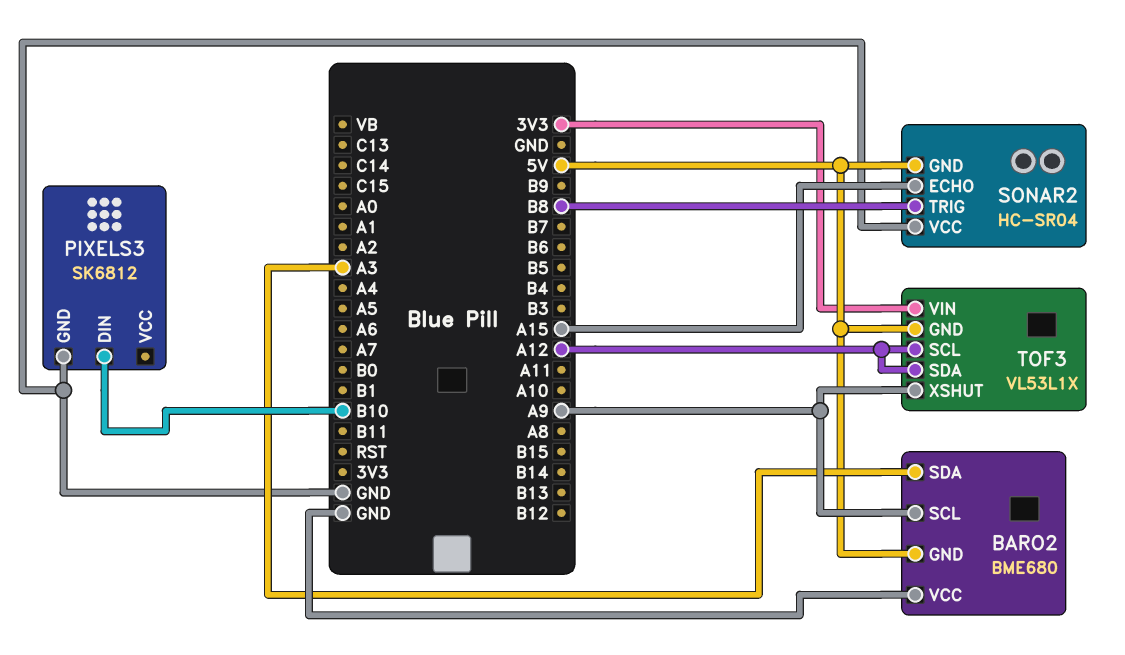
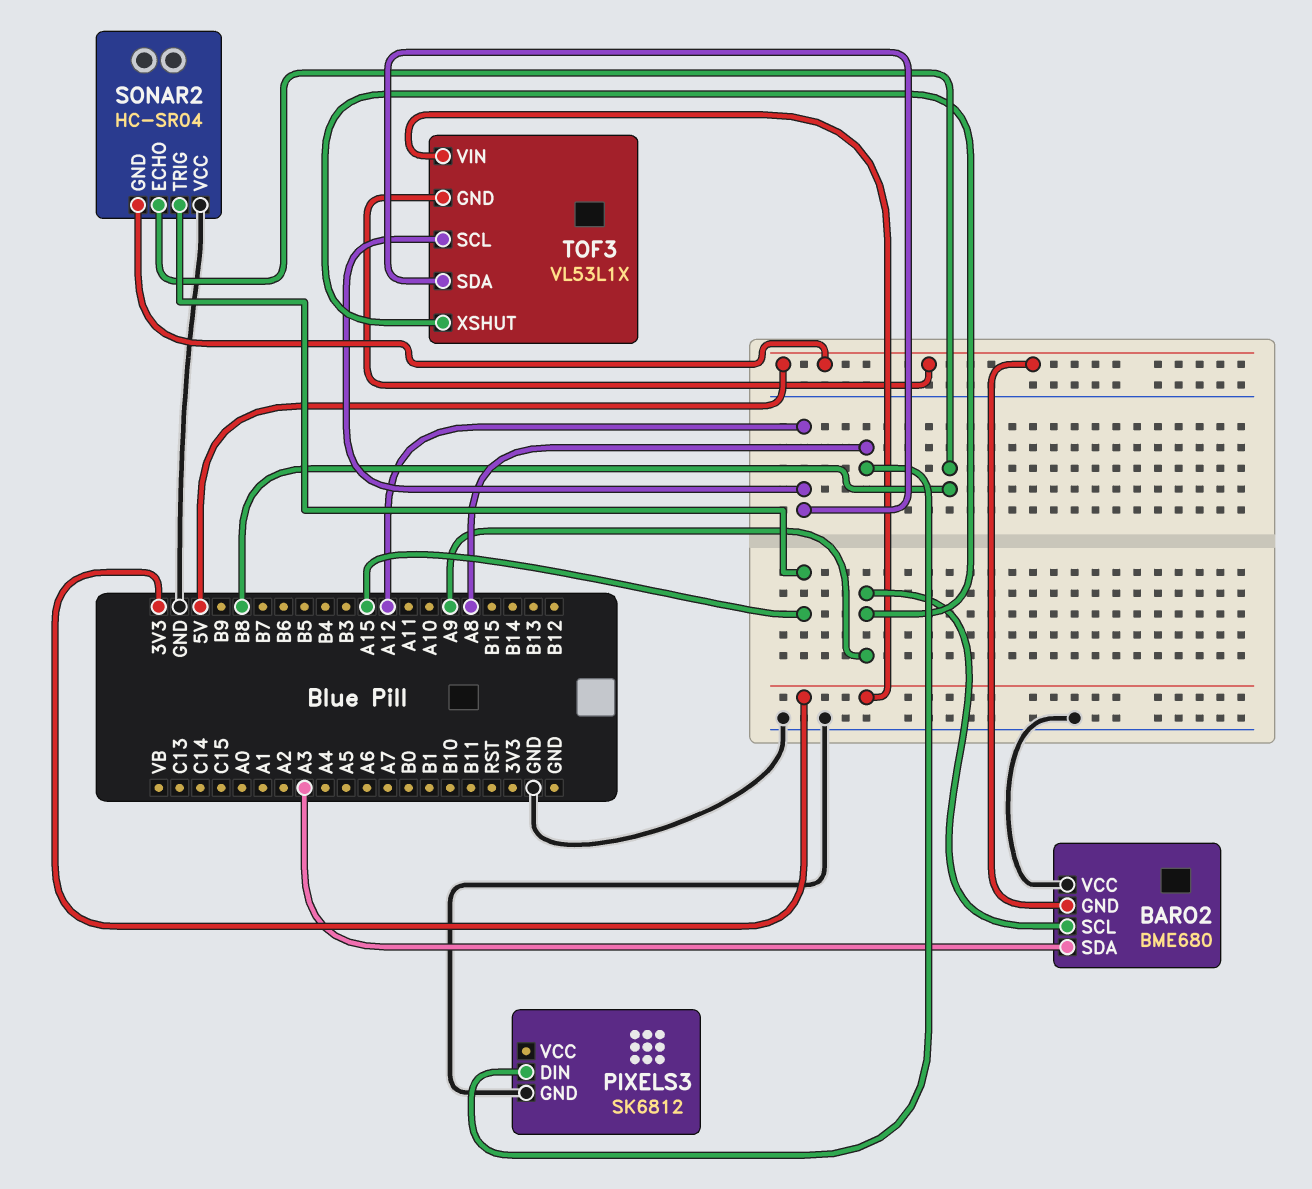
PIXELS3 pin DIN: B10 -> A8
SONAR2 pin ECHO: A15 -> B8
SONAR2 pin TRIG: B8 -> A15

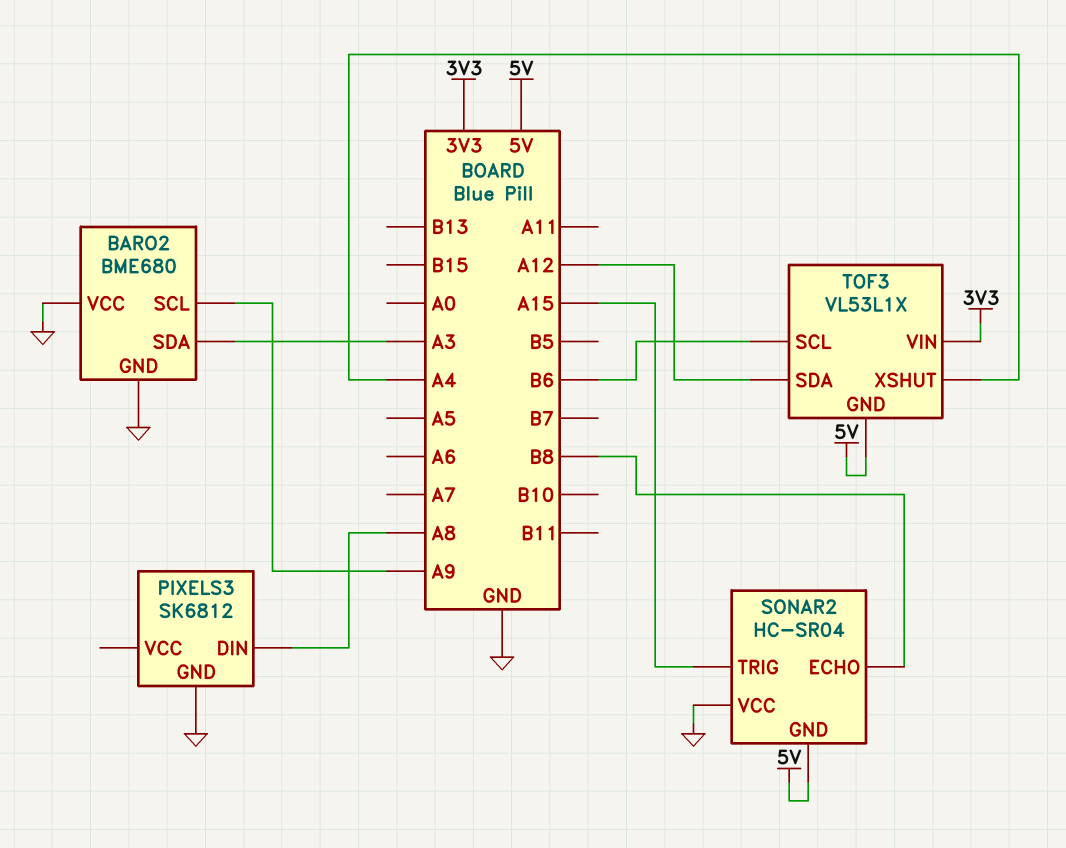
BARO2 pin GND: 5V -> GND
TOF3 pin SCL: A12 -> B6
TOF3 pin XSHUT: A9 -> A4

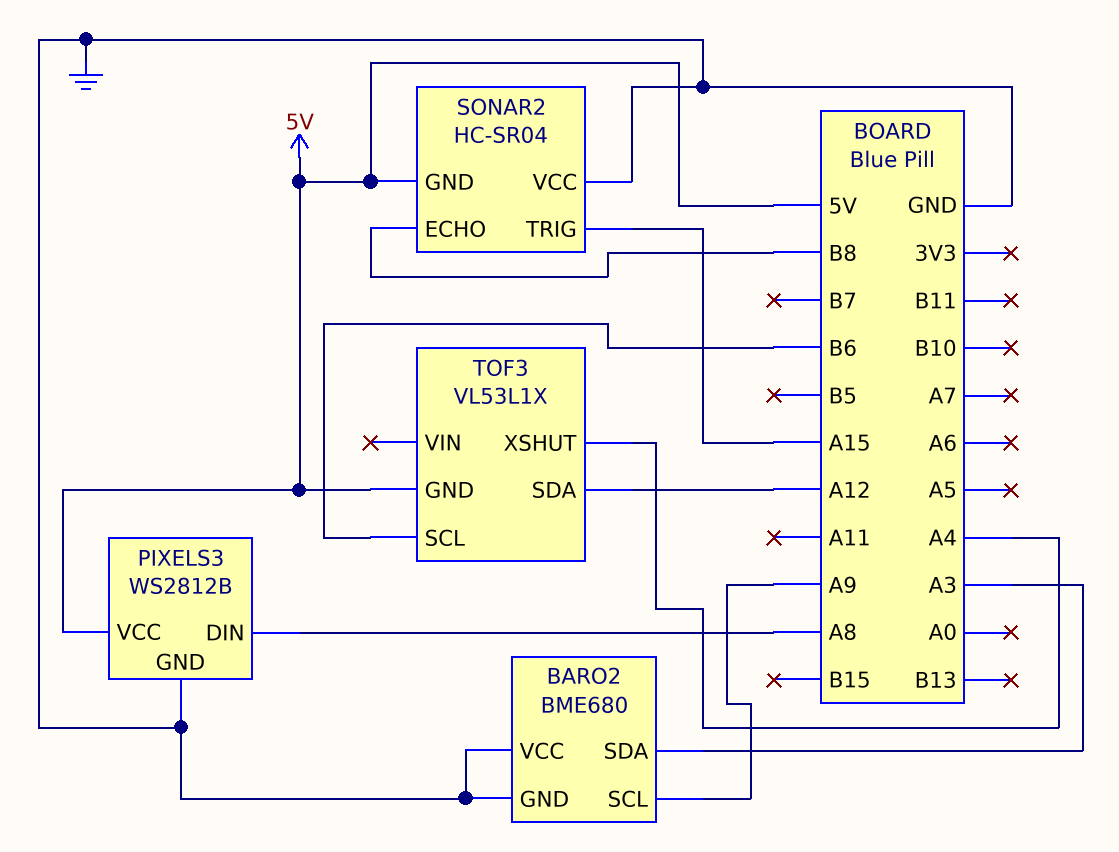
PIXELS3: SK6812 -> WS2812B
PIXELS3 pin VCC: none -> 5V
TOF3 pin VIN: 3V3 -> none

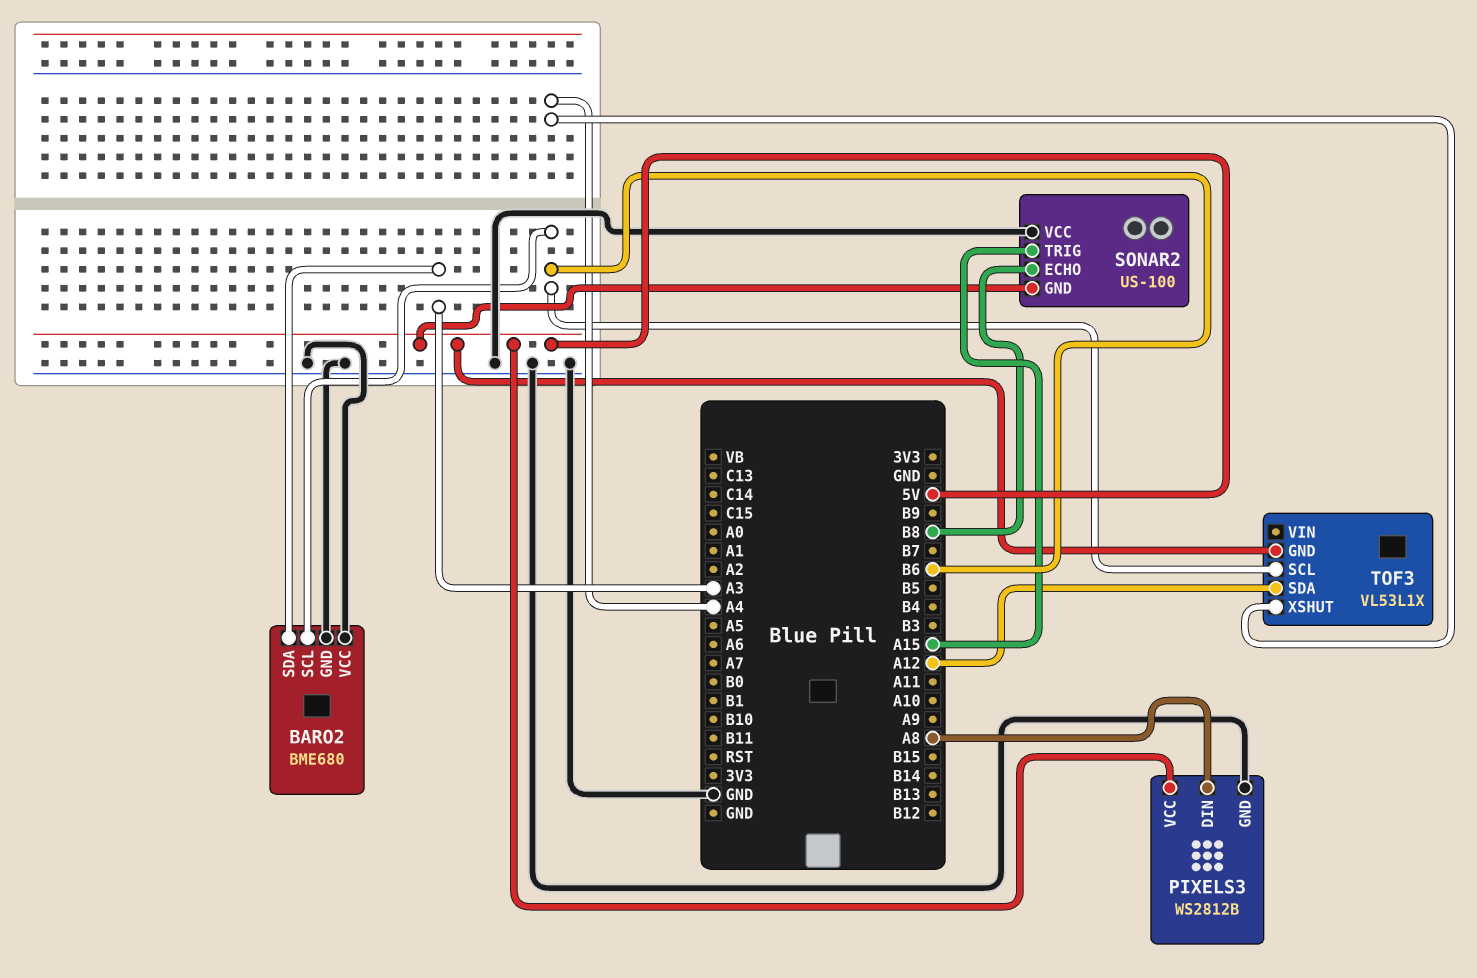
BARO2 pin SCL: A9 -> B6
SONAR2: HC-SR04 -> US-100

